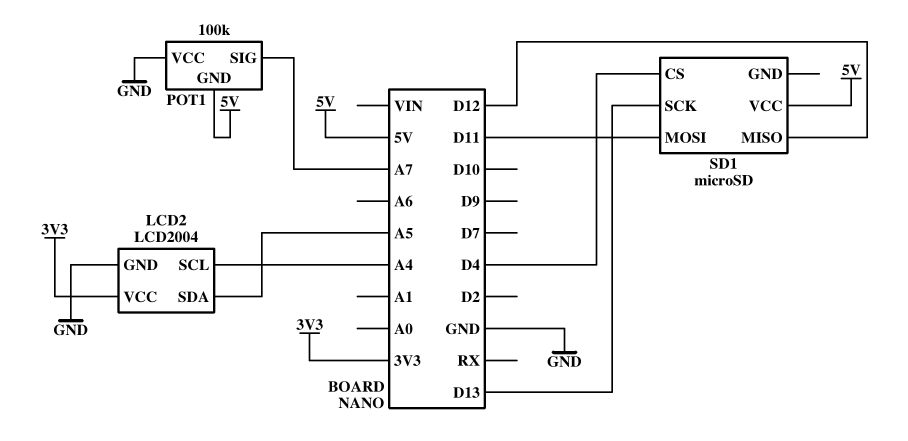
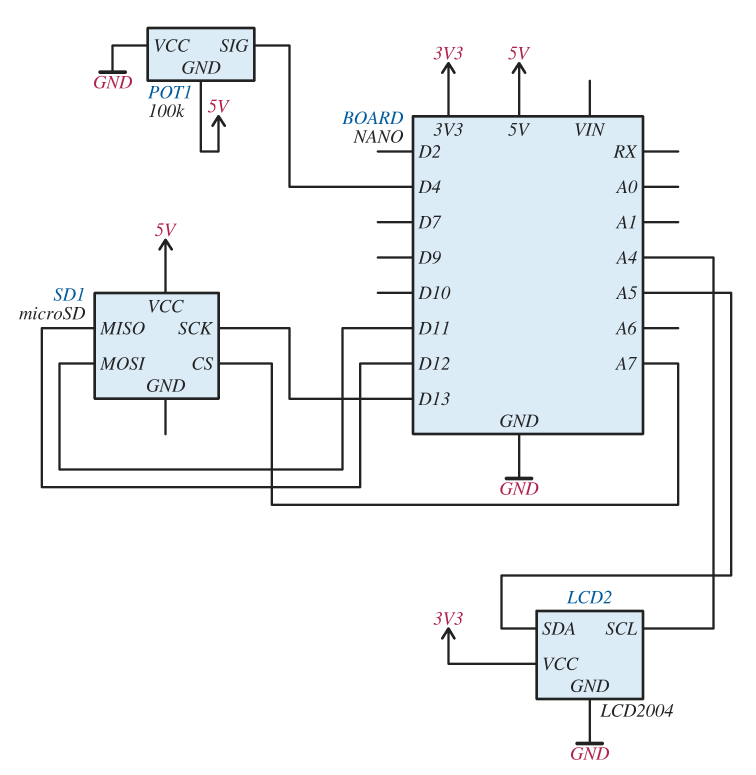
POT1 pin SIG: A7 -> D4
SD1 pin CS: D4 -> A7

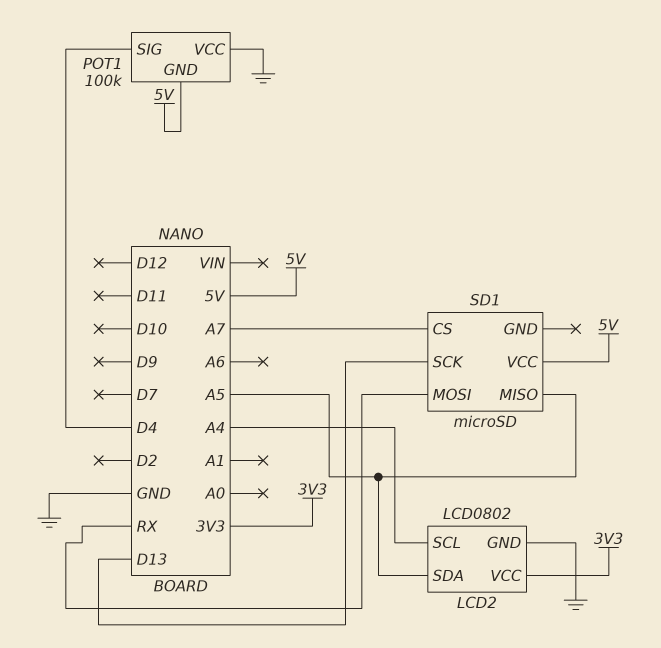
LCD2: LCD2004 -> LCD0802
SD1 pin MISO: D12 -> A5
SD1 pin MOSI: D11 -> RX

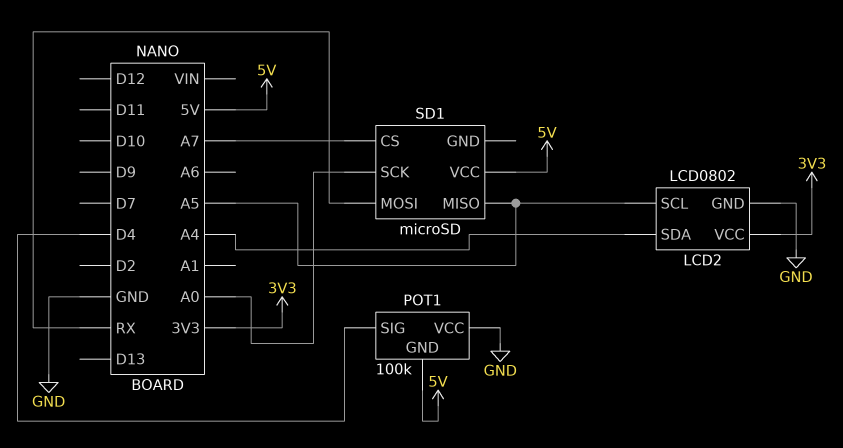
LCD2 pin SCL: A4 -> A5
LCD2 pin SDA: A5 -> A4
SD1 pin SCK: D13 -> A0

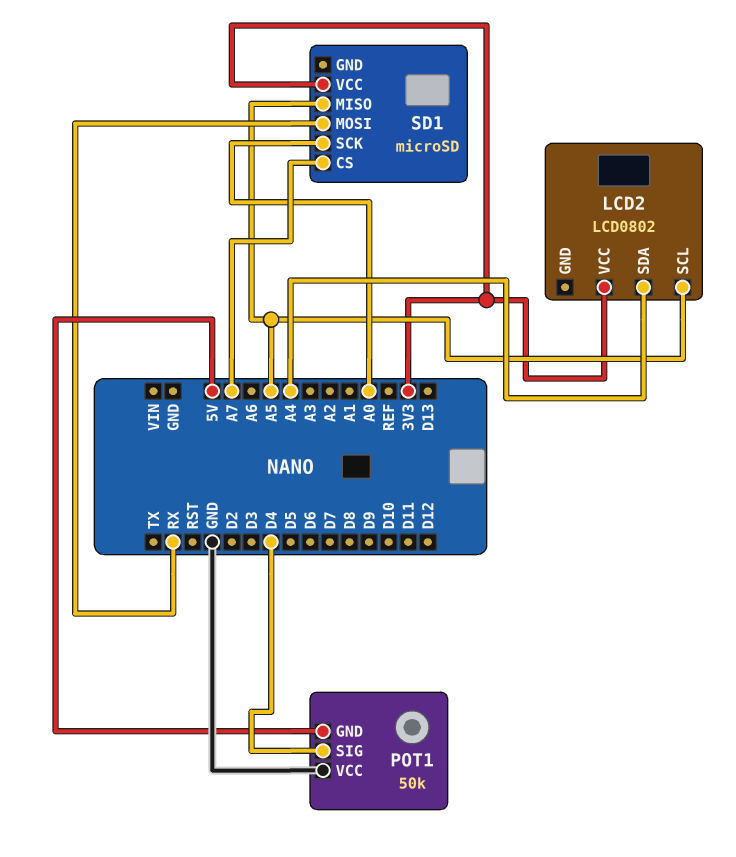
LCD2 pin GND: GND -> none
POT1: 100k -> 50k
SD1 pin VCC: 5V -> 3V3

